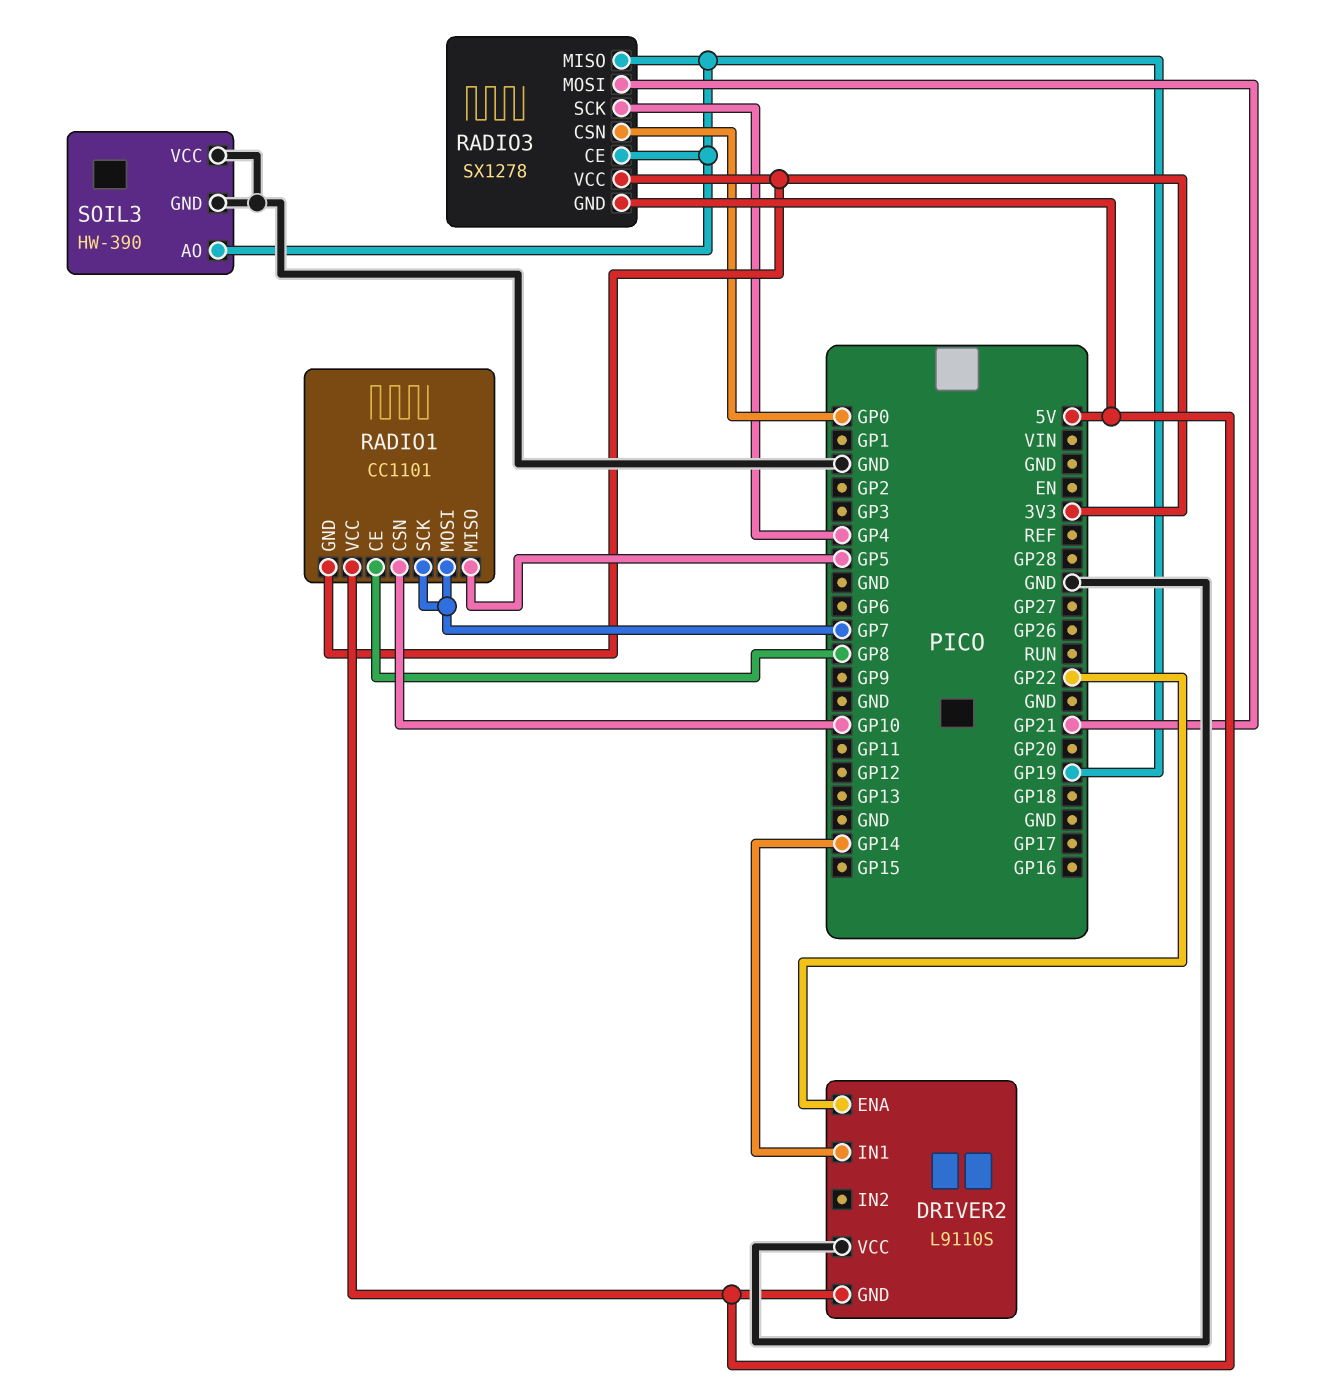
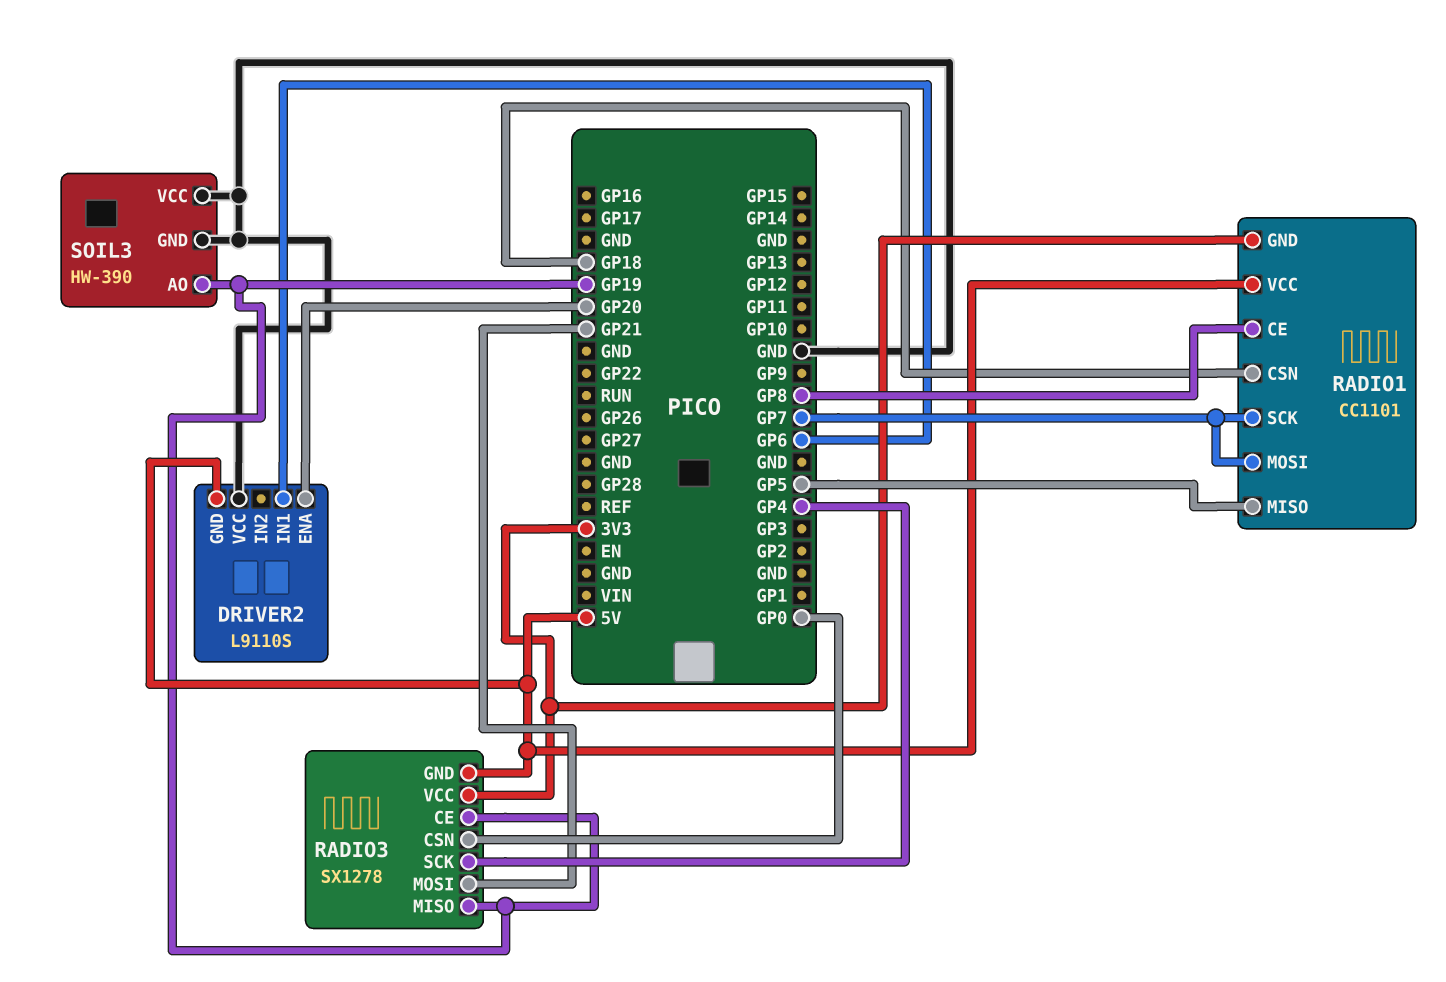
DRIVER2 pin ENA: GP22 -> GP20
DRIVER2 pin IN1: GP14 -> GP6
RADIO1 pin CSN: GP10 -> GP18

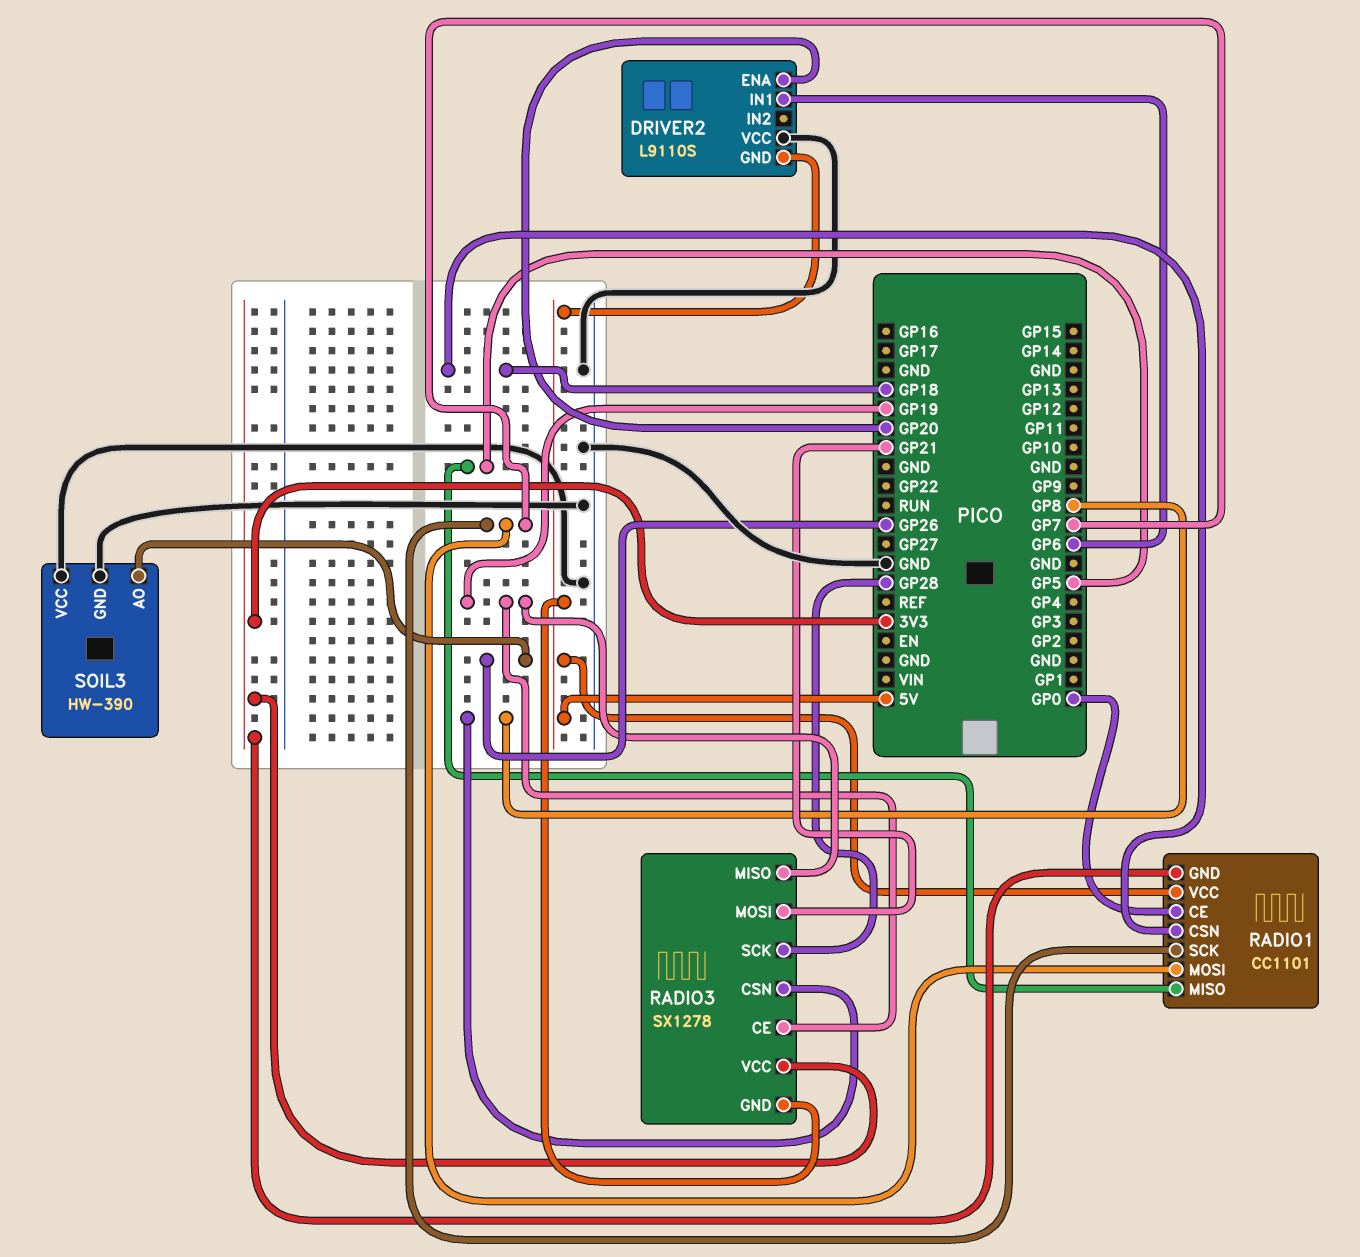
RADIO1 pin CE: GP8 -> GP0
RADIO3 pin CSN: GP0 -> GP8
RADIO3 pin SCK: GP4 -> GP28
SOIL3 pin AO: GP19 -> GP26

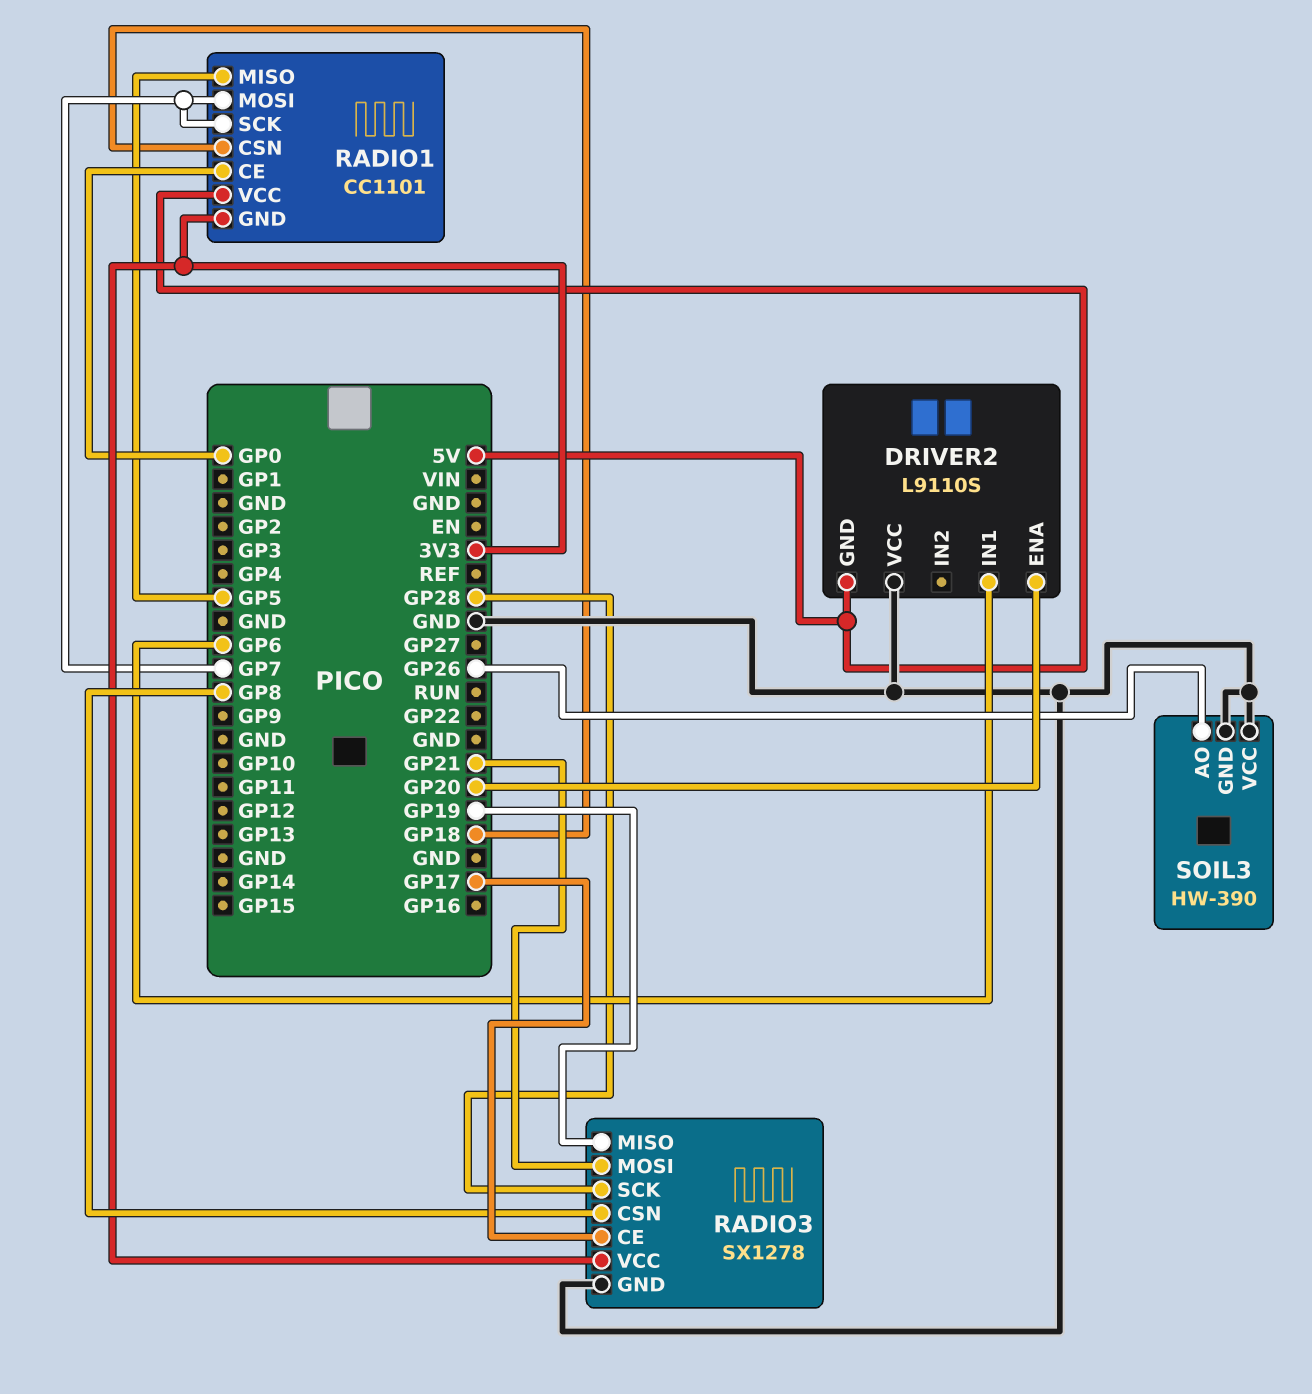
RADIO3 pin CE: GP19 -> GP17
RADIO3 pin GND: 5V -> GND

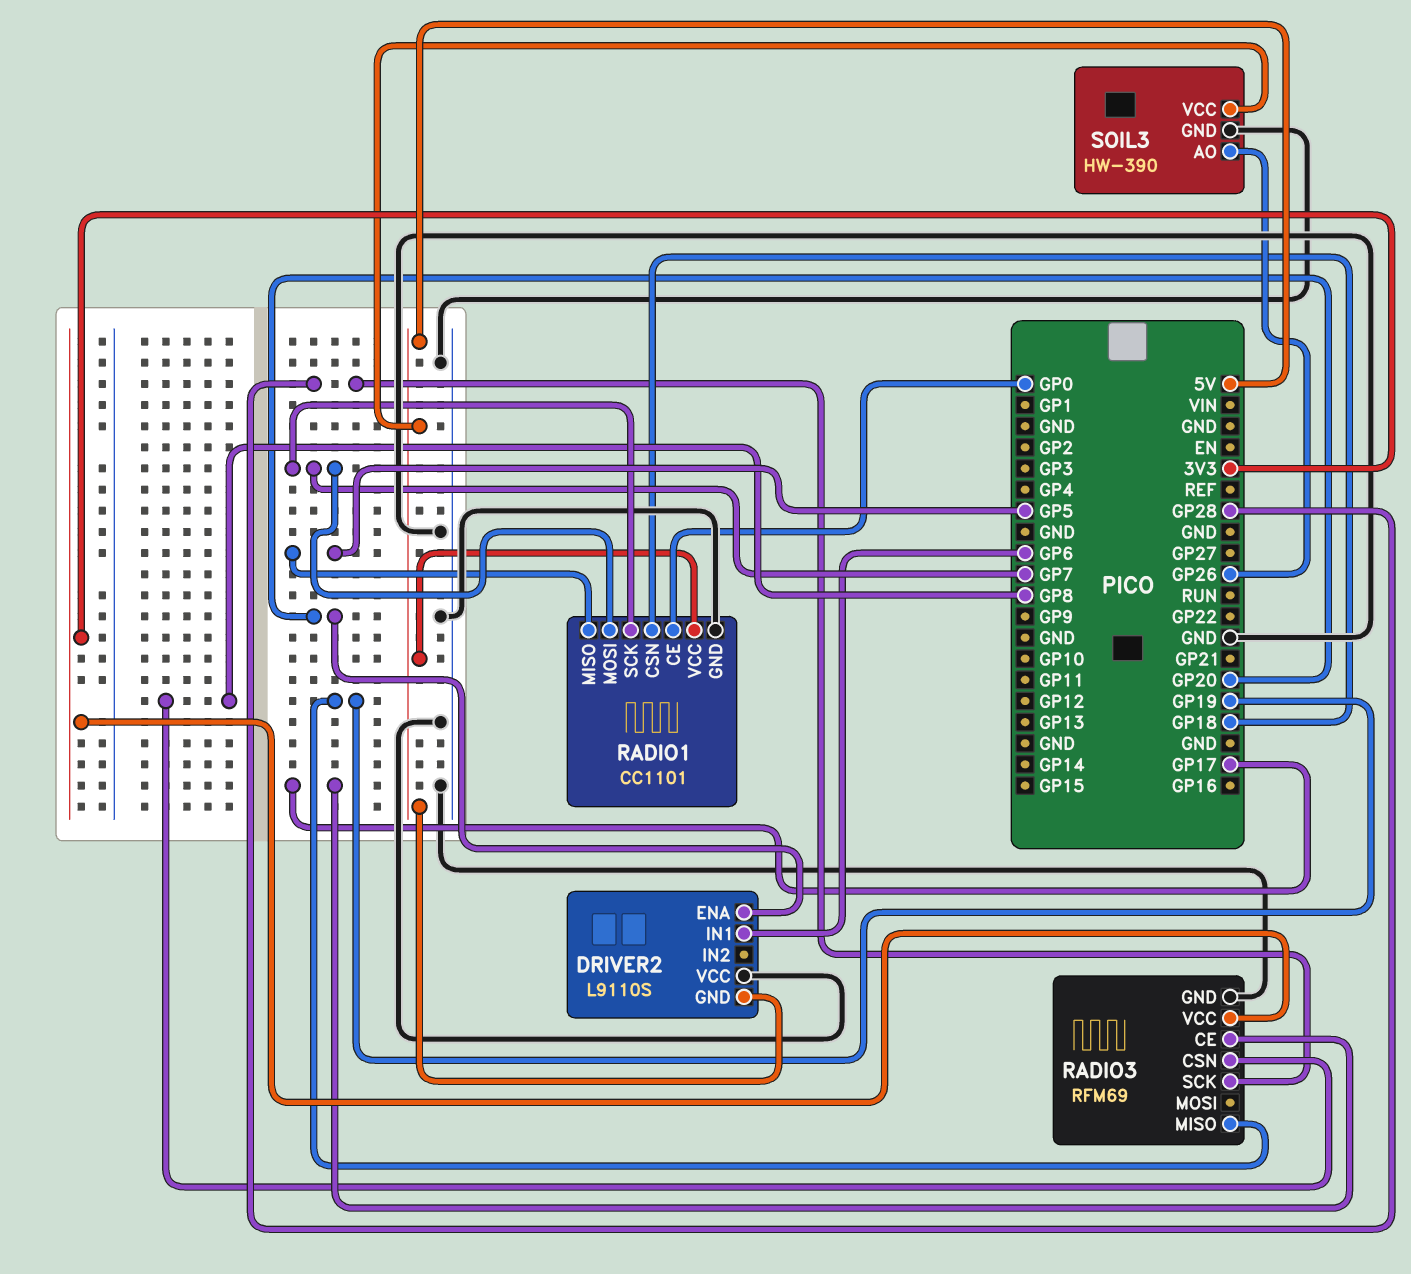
RADIO1 pin GND: 3V3 -> GND
RADIO3: SX1278 -> RFM69
RADIO3 pin MOSI: GP21 -> none
SOIL3 pin VCC: GND -> 5V

